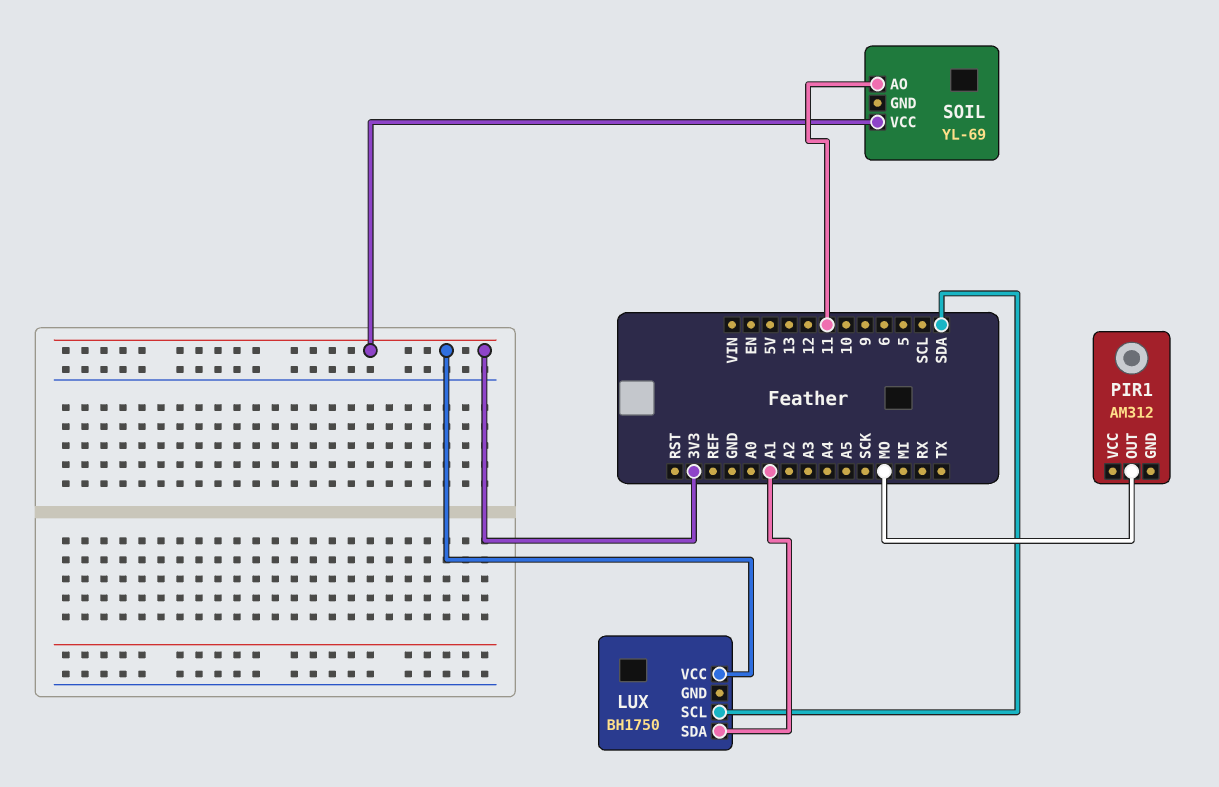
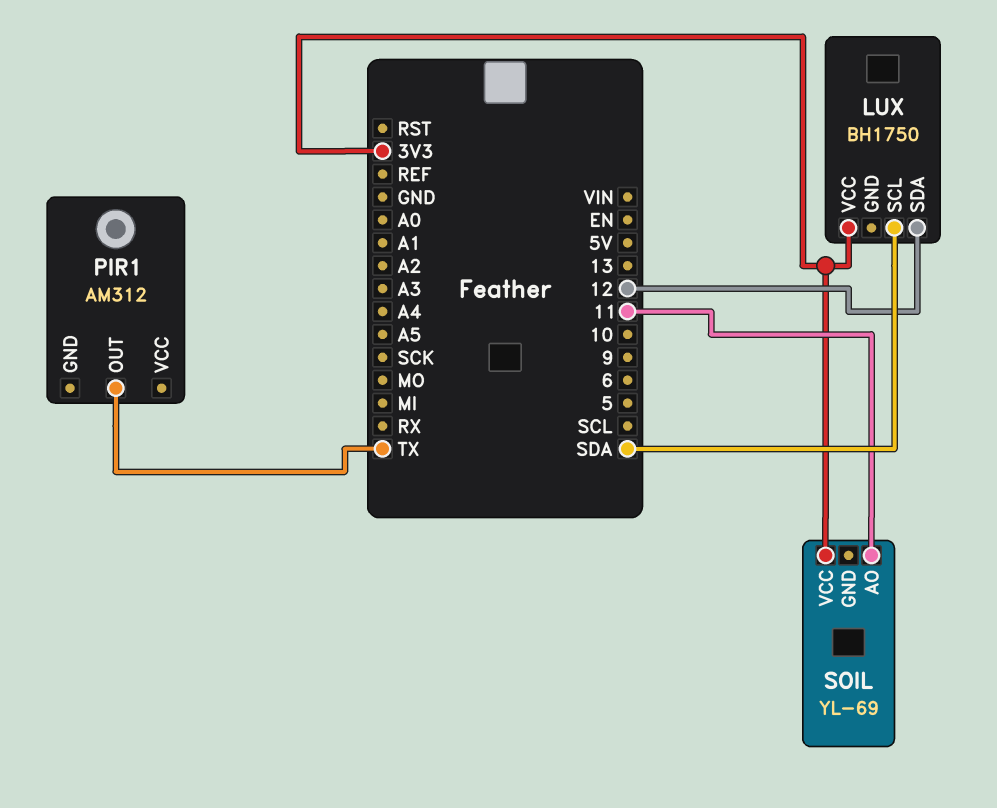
LUX pin SDA: A1 -> 12
PIR1 pin OUT: MO -> TX

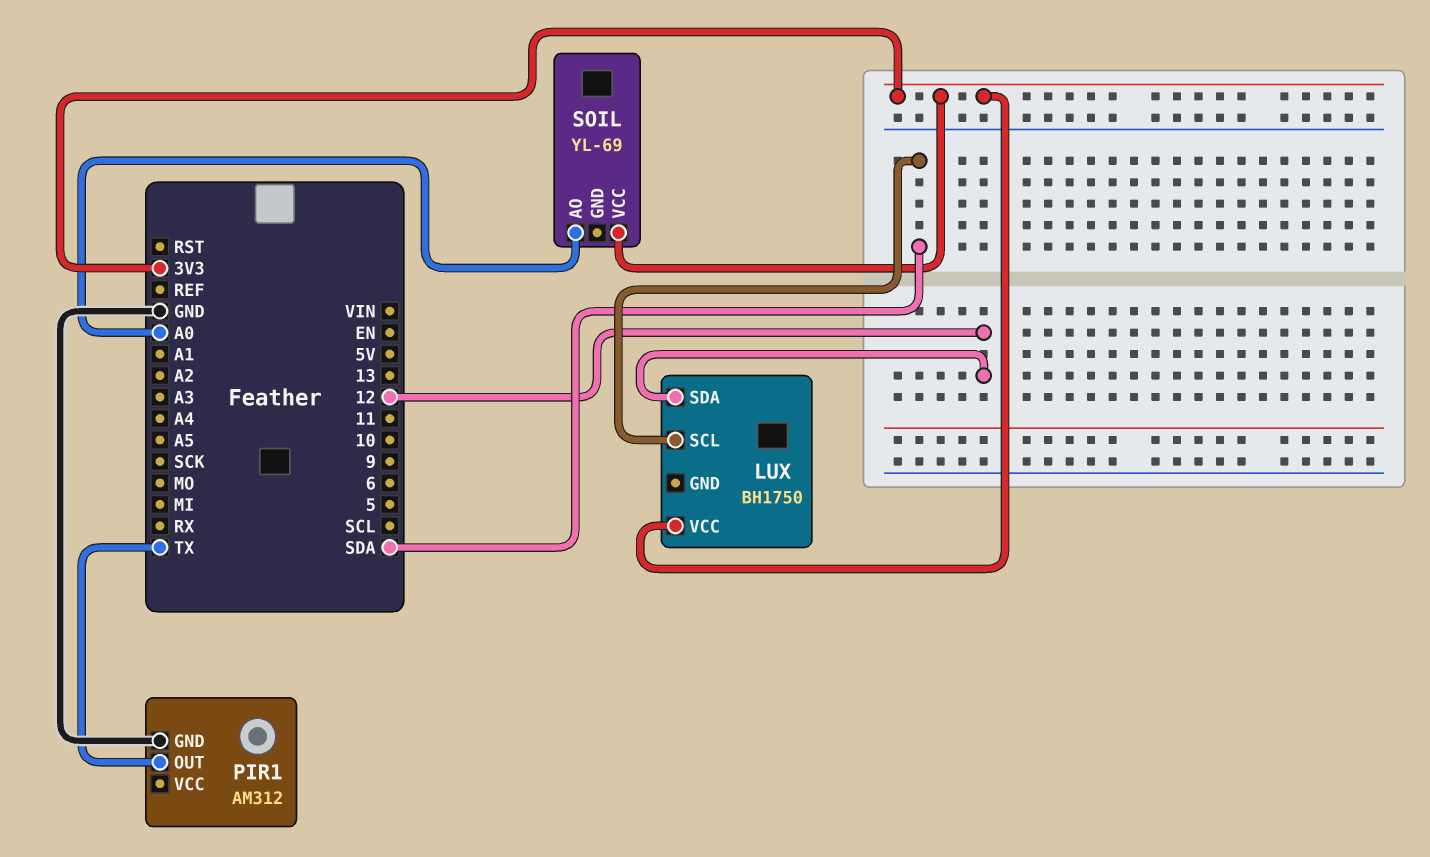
PIR1 pin GND: none -> GND
SOIL pin AO: 11 -> A0

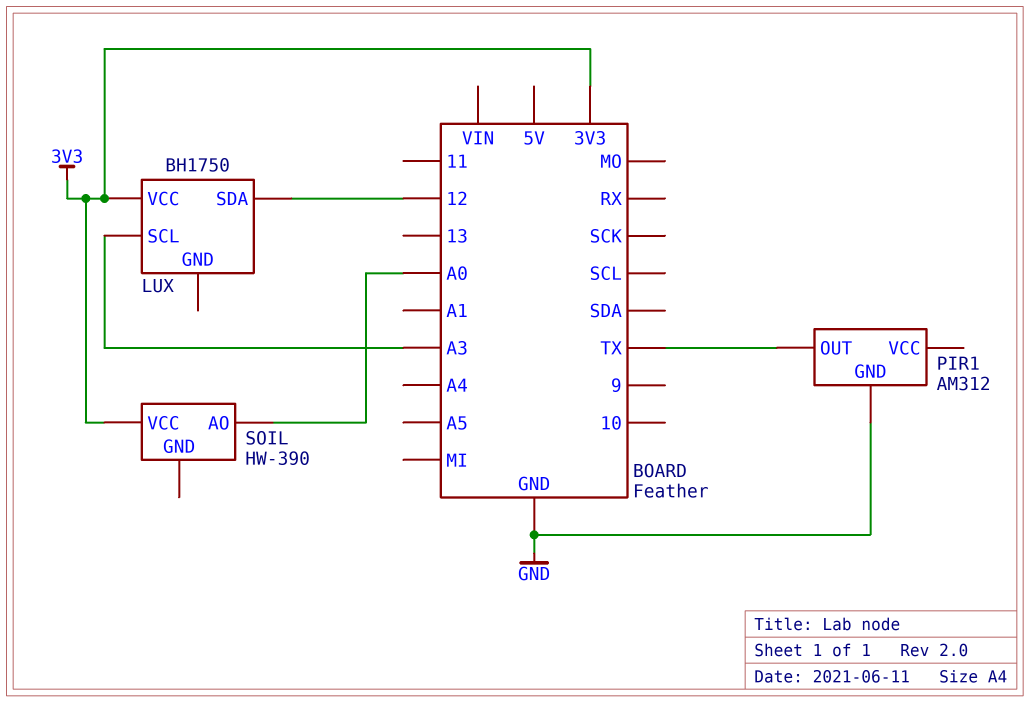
LUX pin SCL: SDA -> A3
SOIL: YL-69 -> HW-390

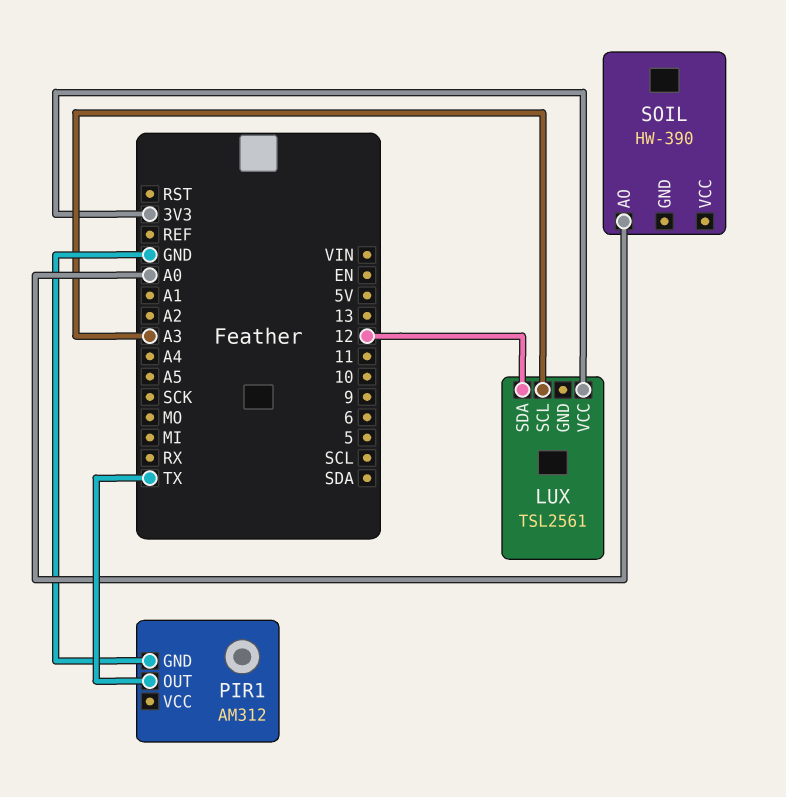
LUX: BH1750 -> TSL2561
SOIL pin VCC: 3V3 -> none

